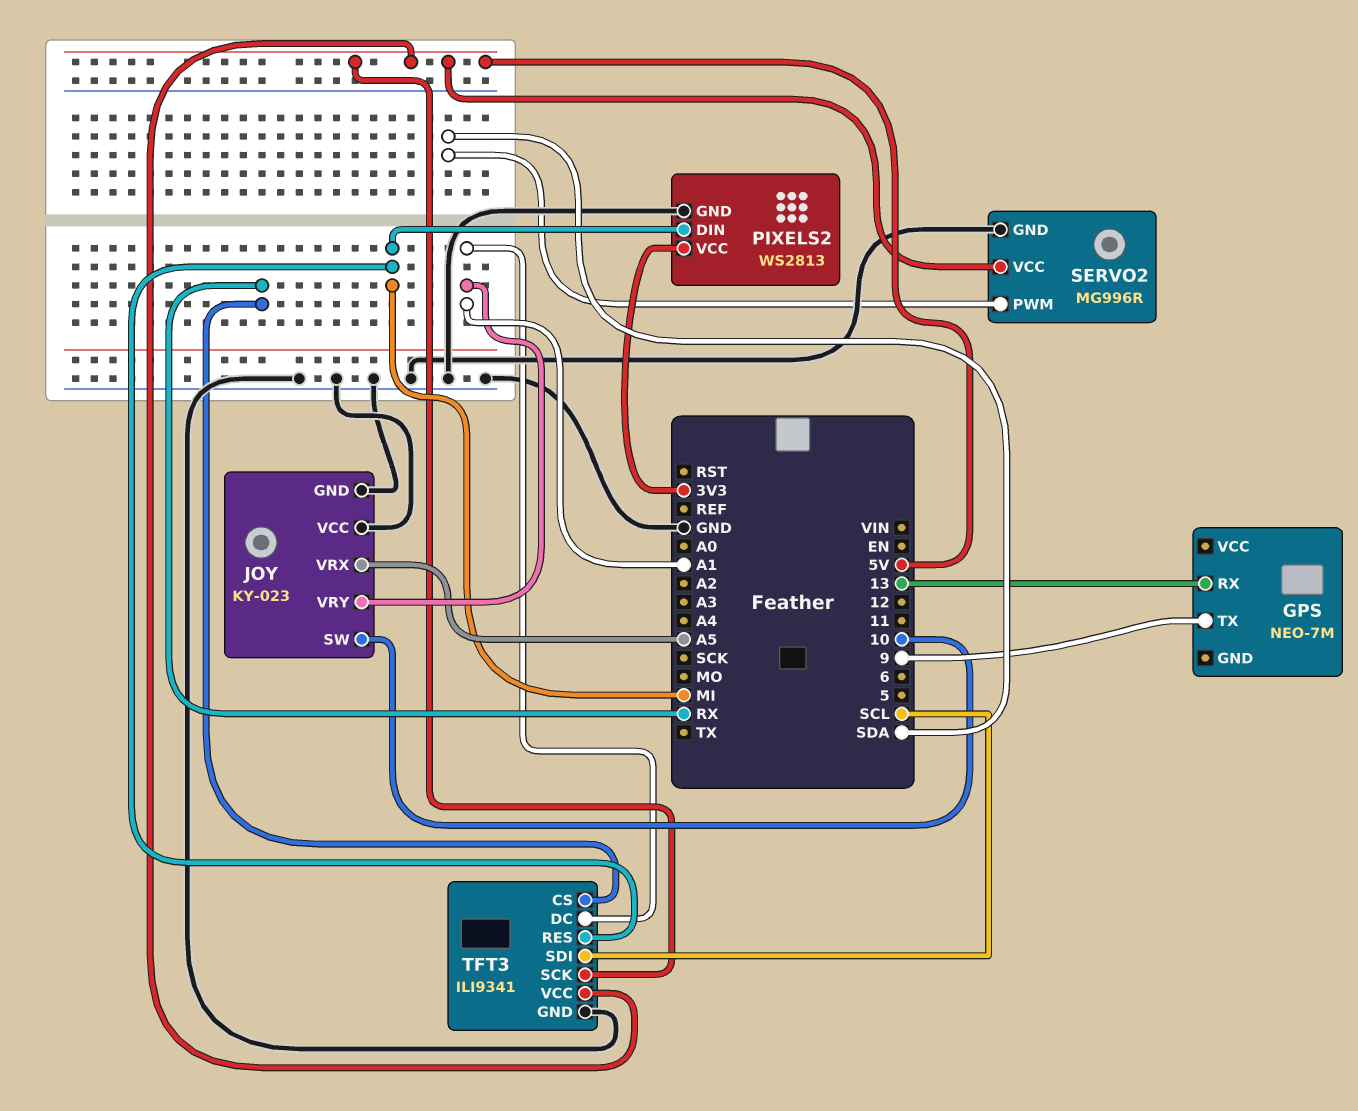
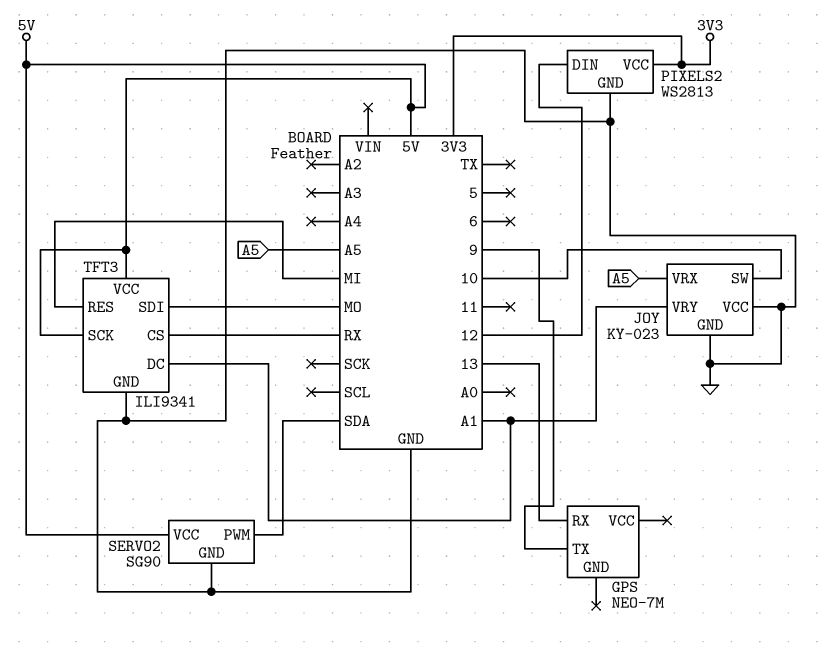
PIXELS2 pin DIN: MI -> 12
SERVO2: MG996R -> SG90
TFT3 pin SDI: SCL -> MO

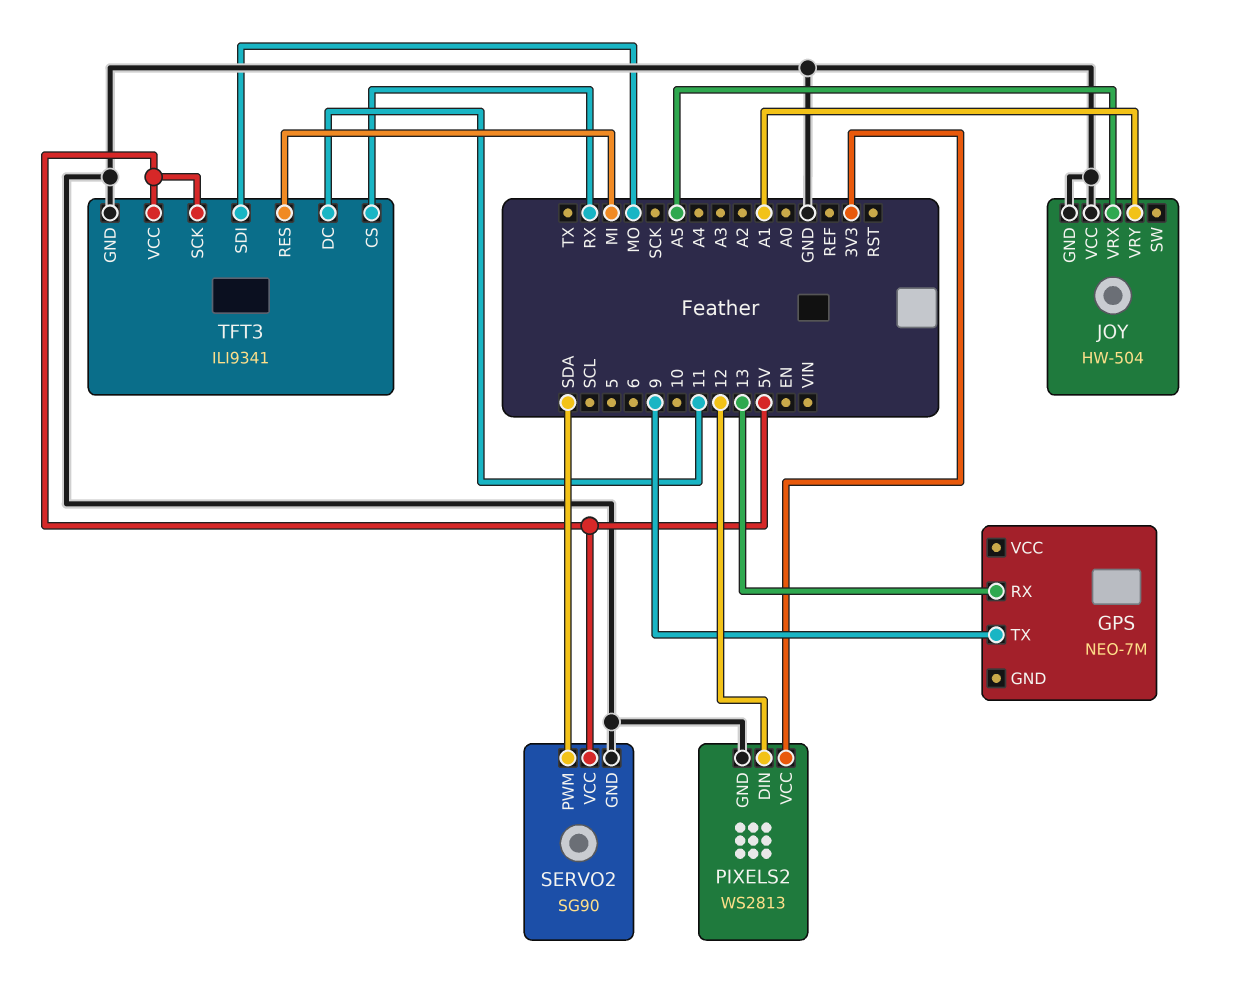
JOY: KY-023 -> HW-504
JOY pin SW: 10 -> none
TFT3 pin DC: A1 -> 11

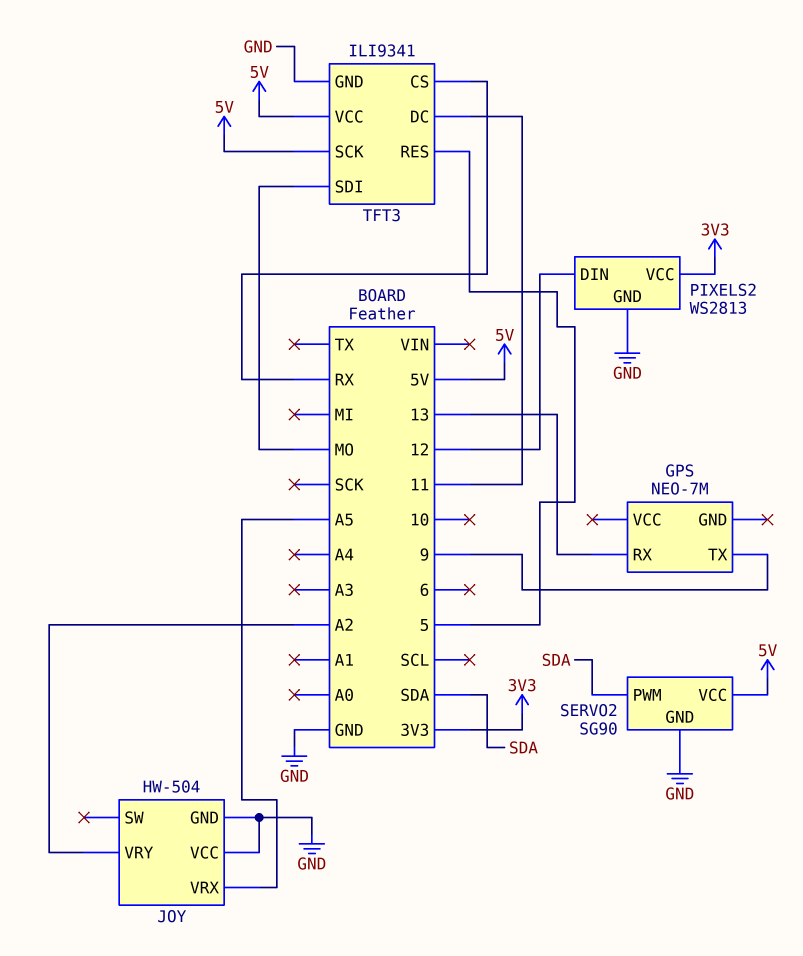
JOY pin VRY: A1 -> A2
TFT3 pin RES: MI -> 5

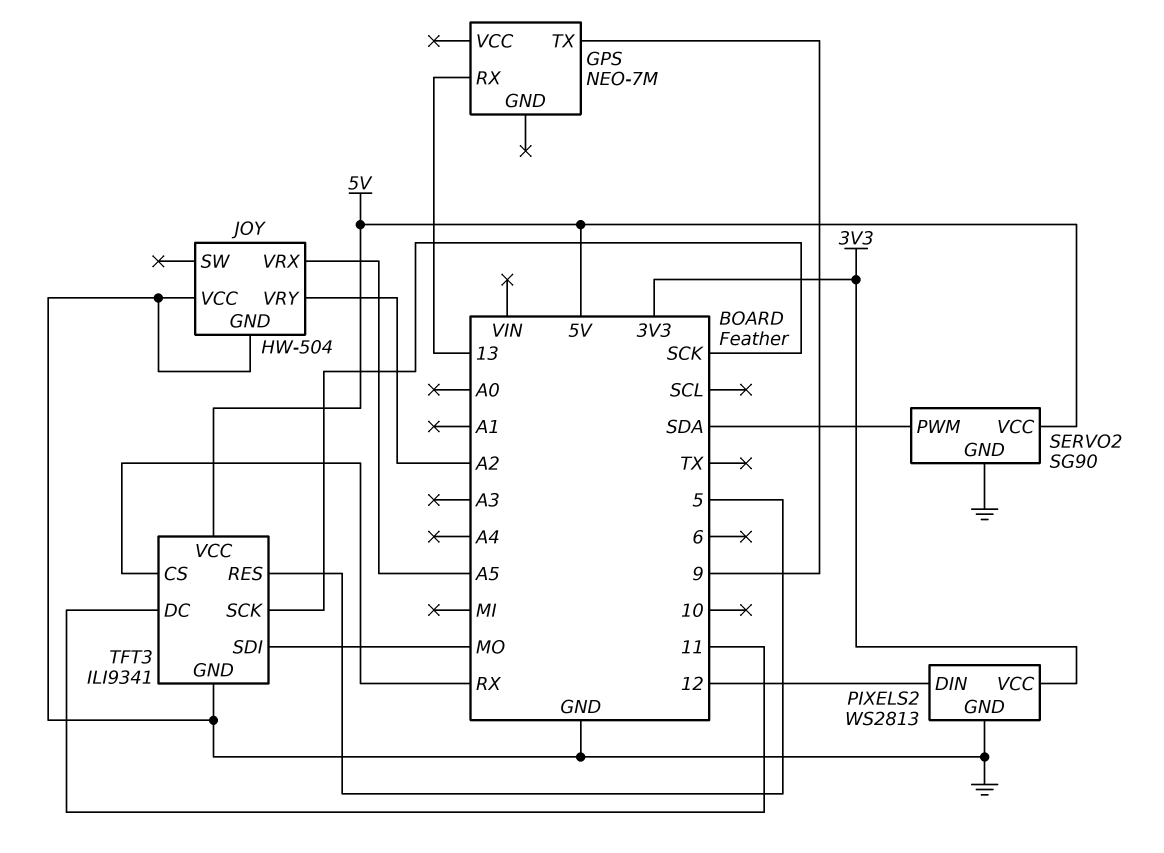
TFT3 pin SCK: 5V -> SCK

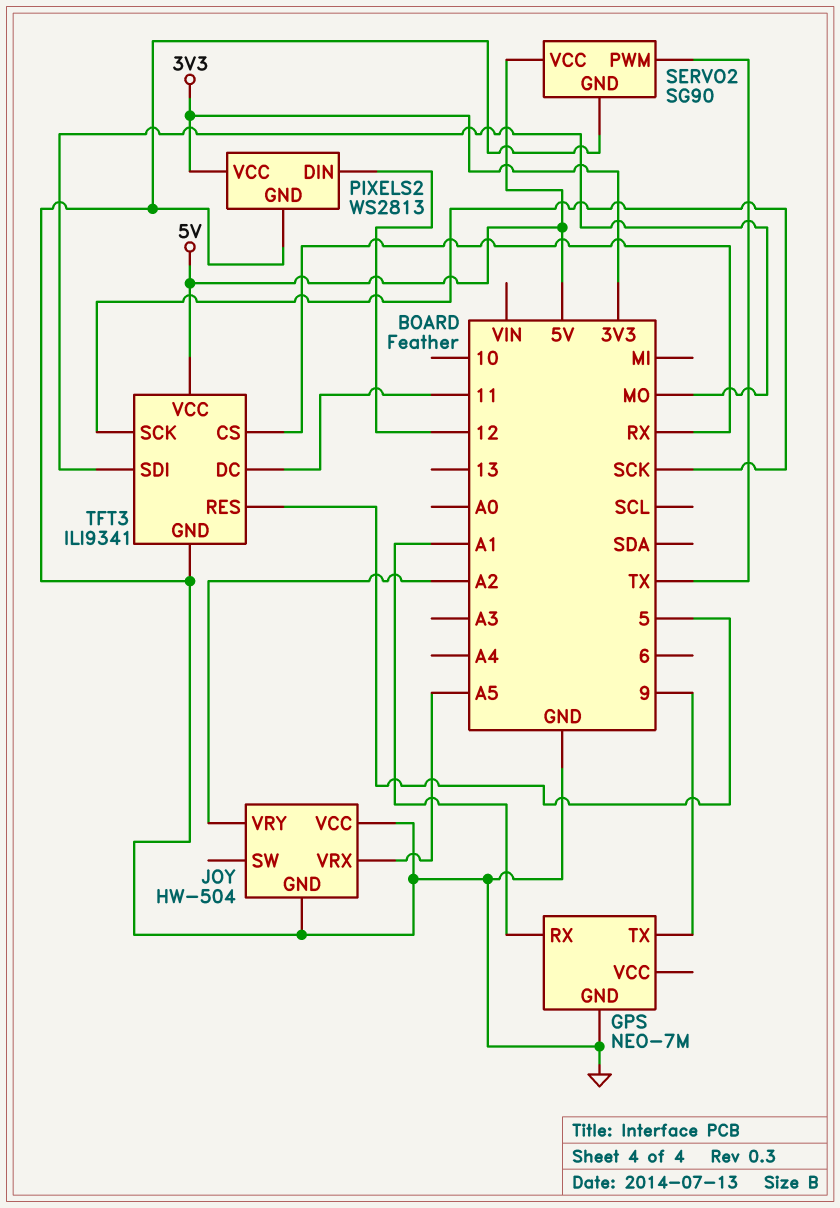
GPS pin GND: none -> GND
GPS pin RX: 13 -> A1
SERVO2 pin PWM: SDA -> TX

